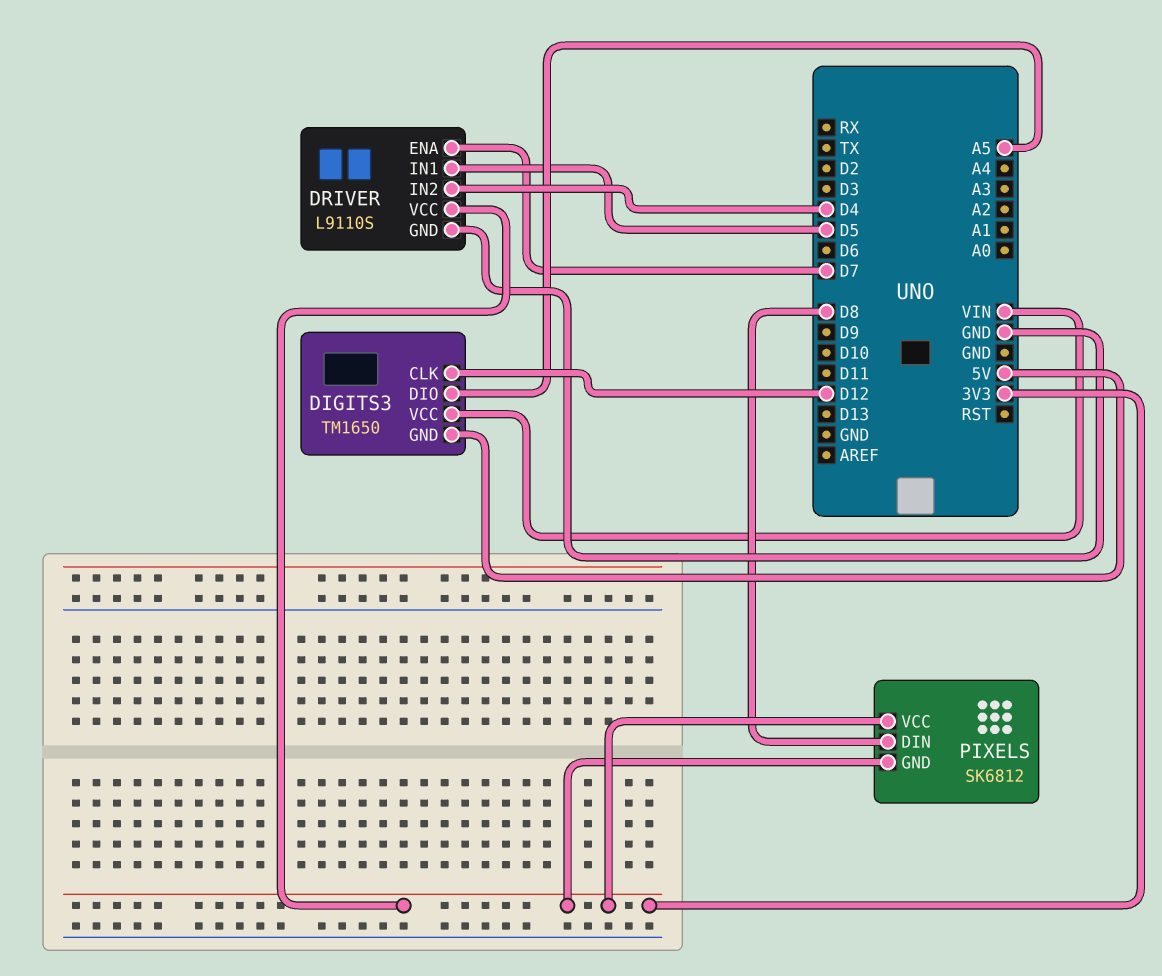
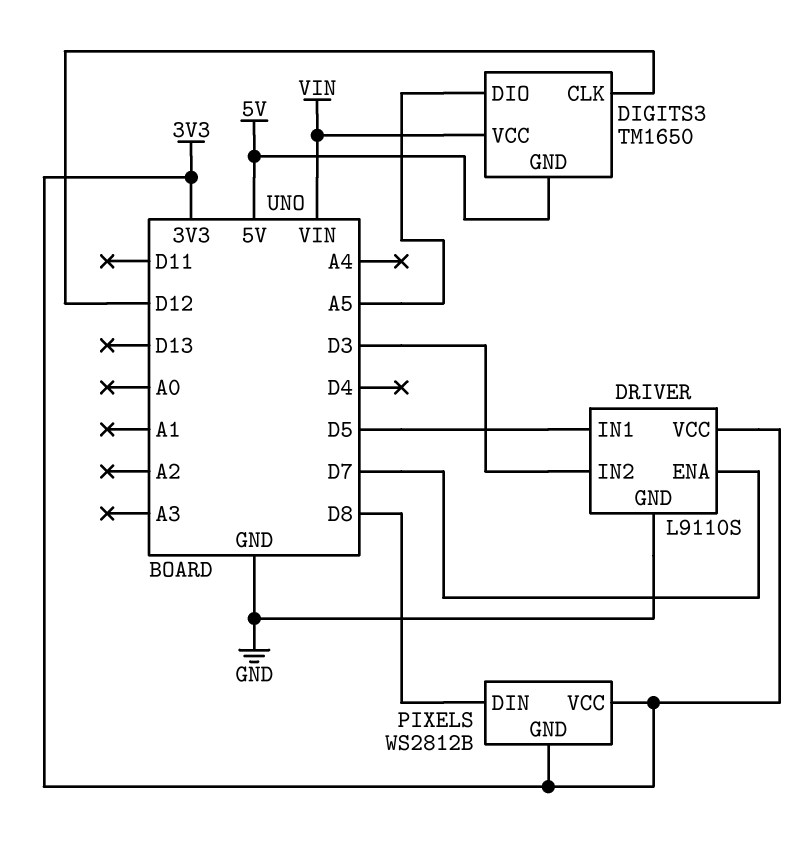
DRIVER pin IN2: D4 -> D3
PIXELS: SK6812 -> WS2812B

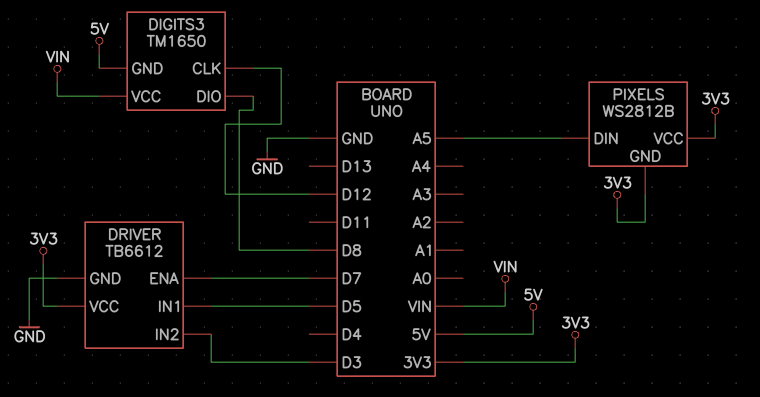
DIGITS3 pin DIO: A5 -> D8
DRIVER: L9110S -> TB6612
PIXELS pin DIN: D8 -> A5

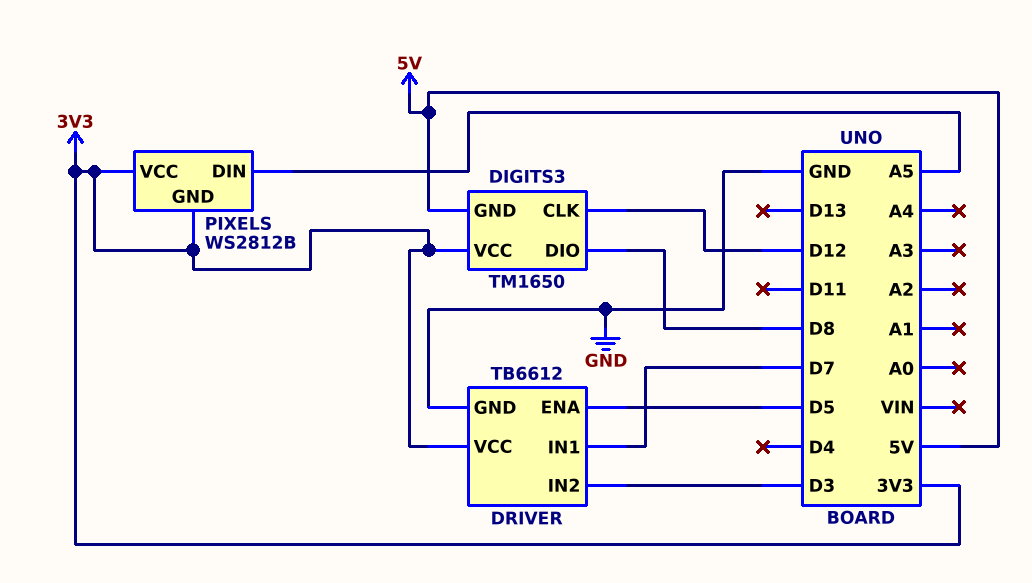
DIGITS3 pin VCC: VIN -> 3V3
DRIVER pin ENA: D7 -> D5
DRIVER pin IN1: D5 -> D7

